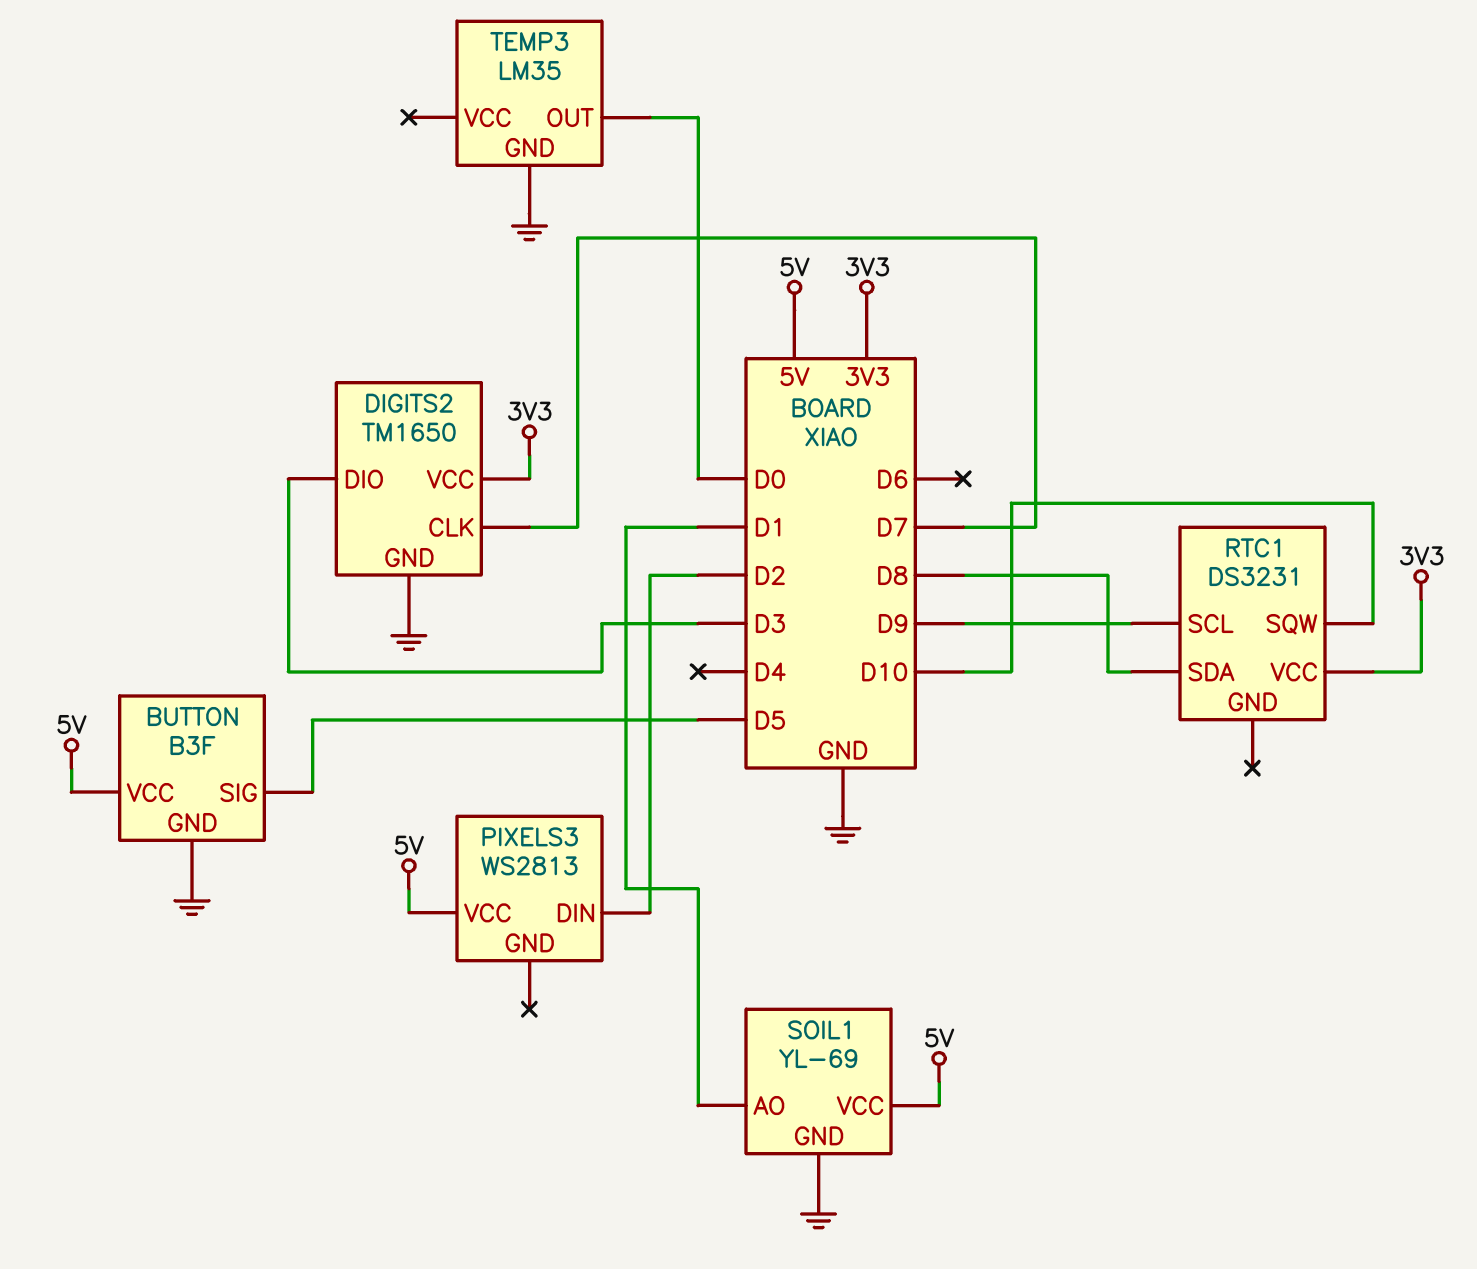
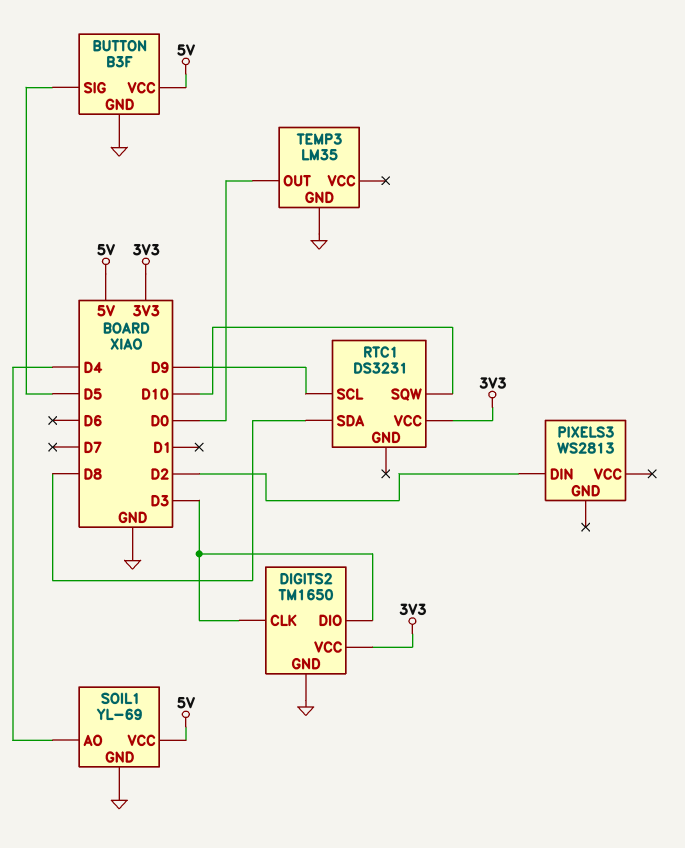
DIGITS2 pin CLK: D7 -> D3
PIXELS3 pin VCC: 5V -> none
SOIL1 pin AO: D1 -> D4

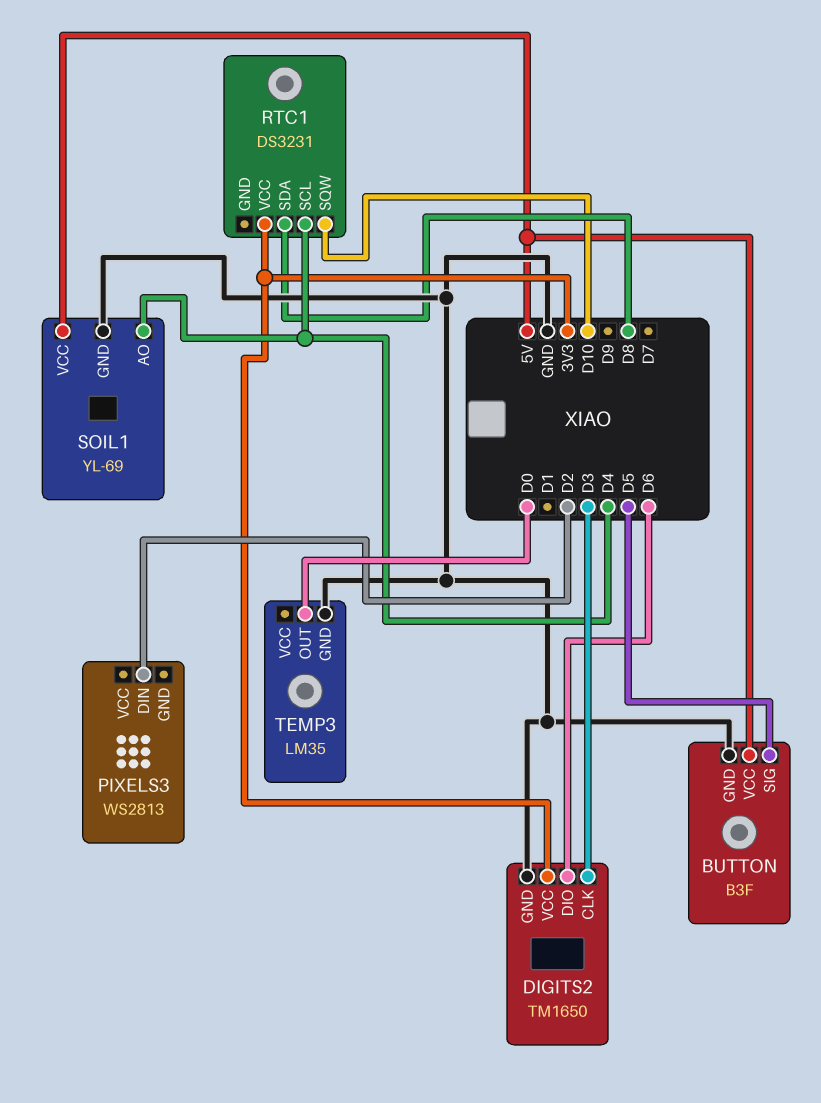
DIGITS2 pin DIO: D3 -> D6
RTC1 pin SCL: D9 -> D4

